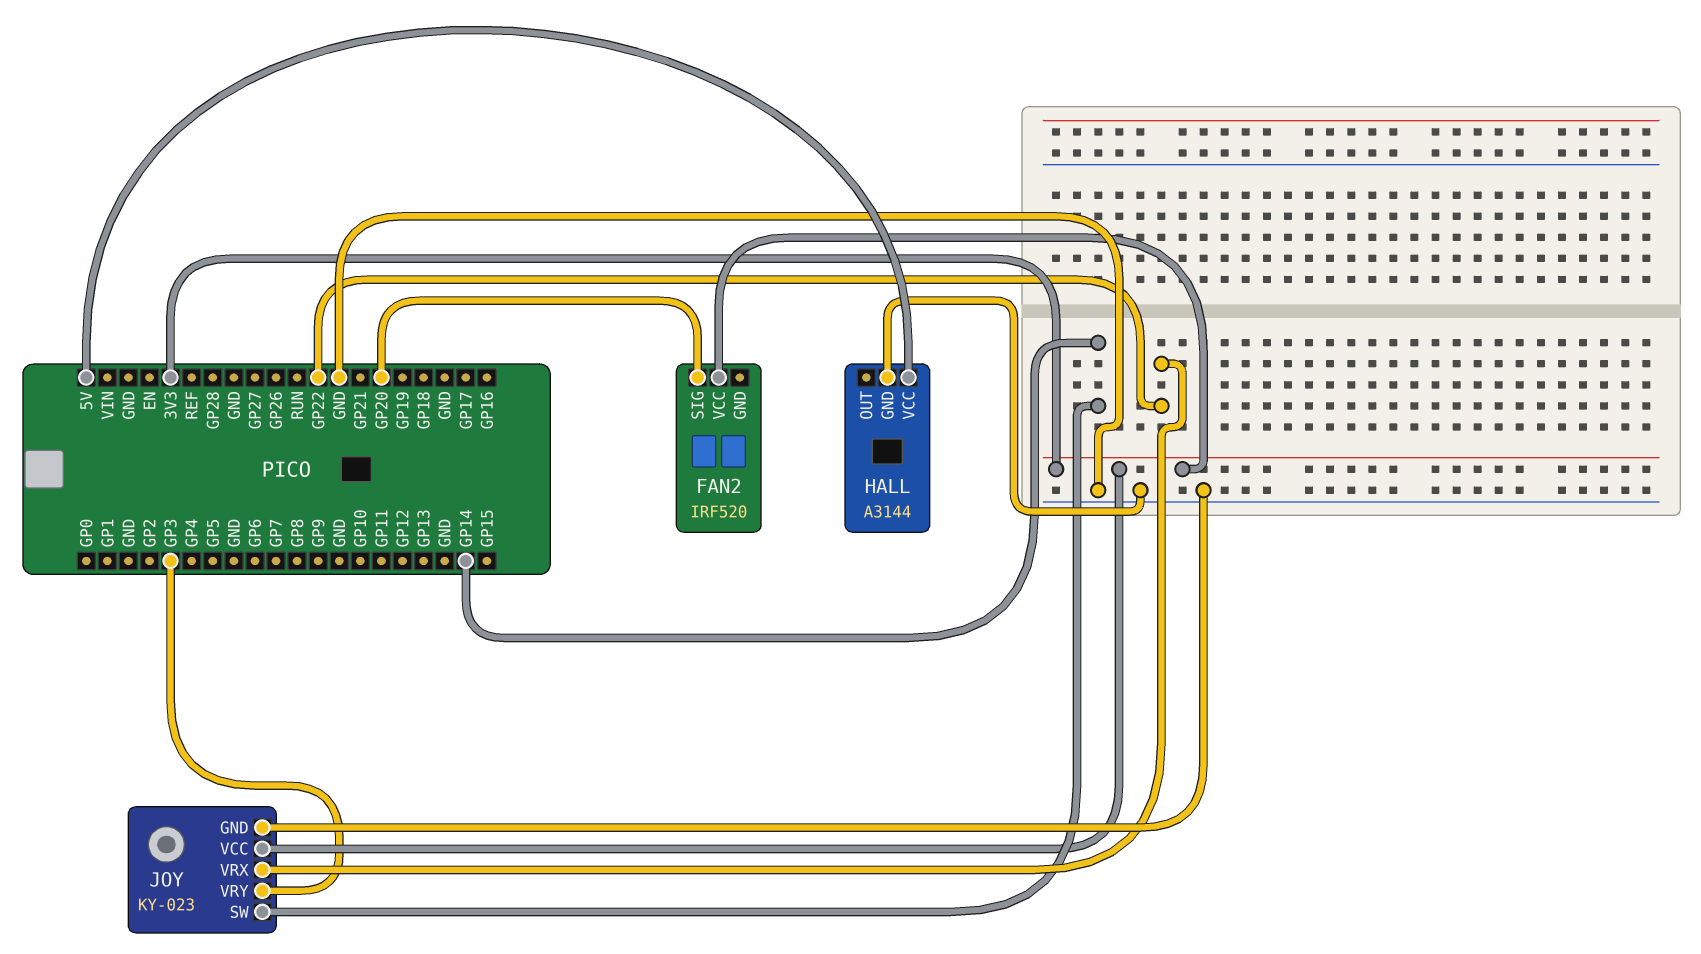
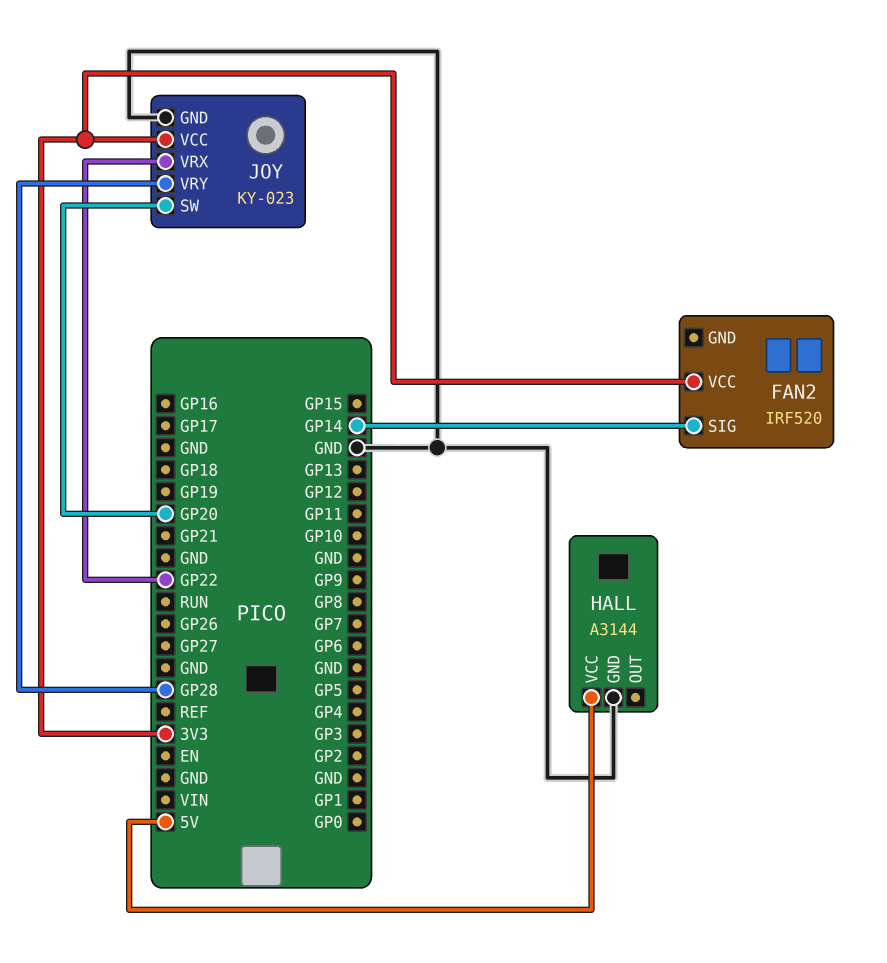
FAN2 pin SIG: GP20 -> GP14
JOY pin SW: GP14 -> GP20
JOY pin VRY: GP3 -> GP28

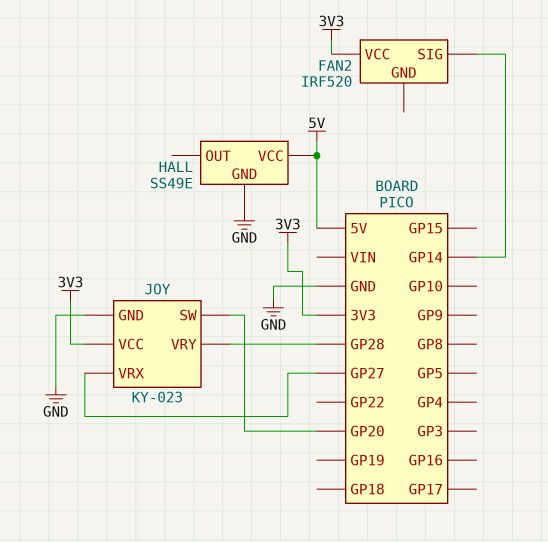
HALL: A3144 -> SS49E
JOY pin VRX: GP22 -> GP27

